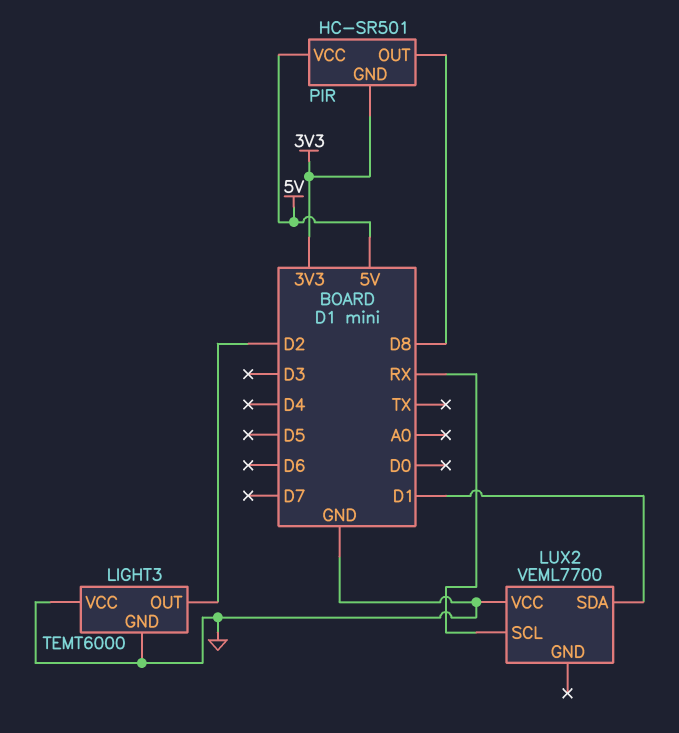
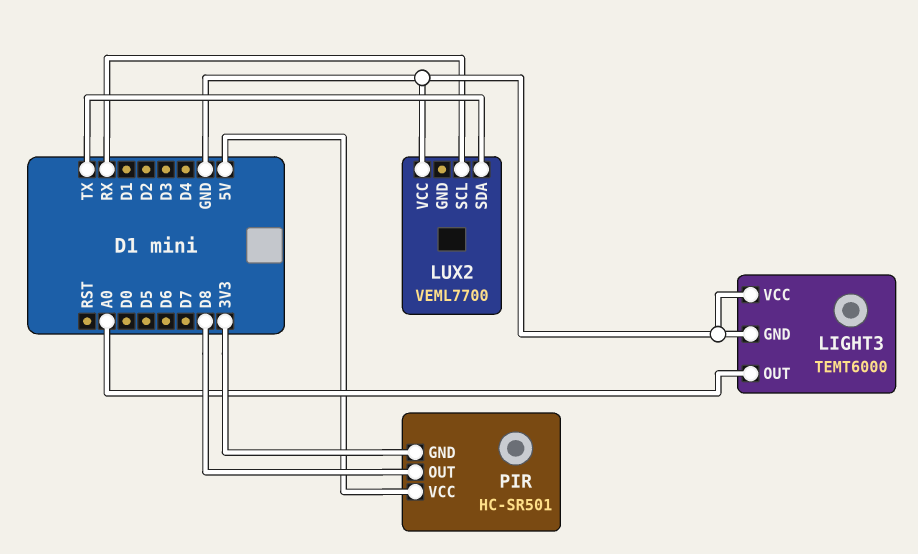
LIGHT3 pin OUT: D2 -> A0
LUX2 pin SDA: D1 -> TX

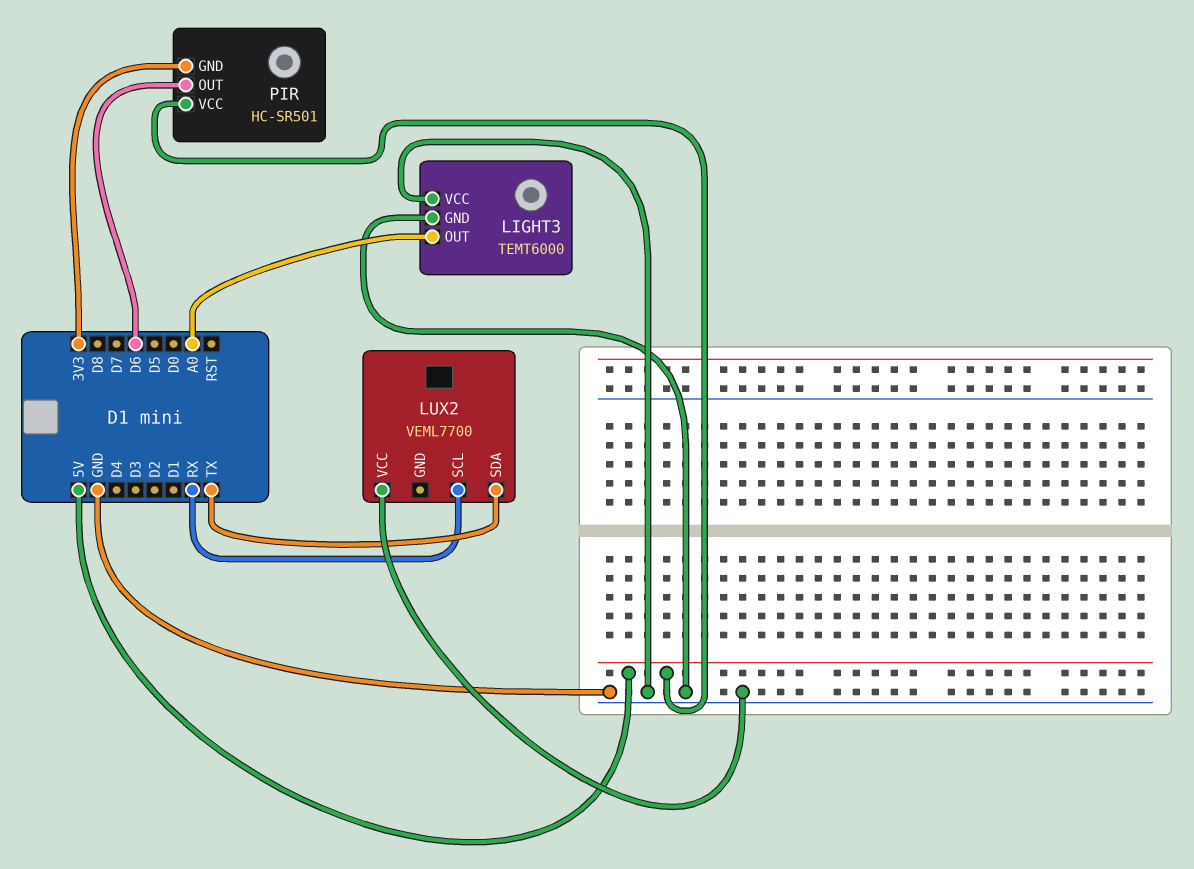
PIR pin OUT: D8 -> D6

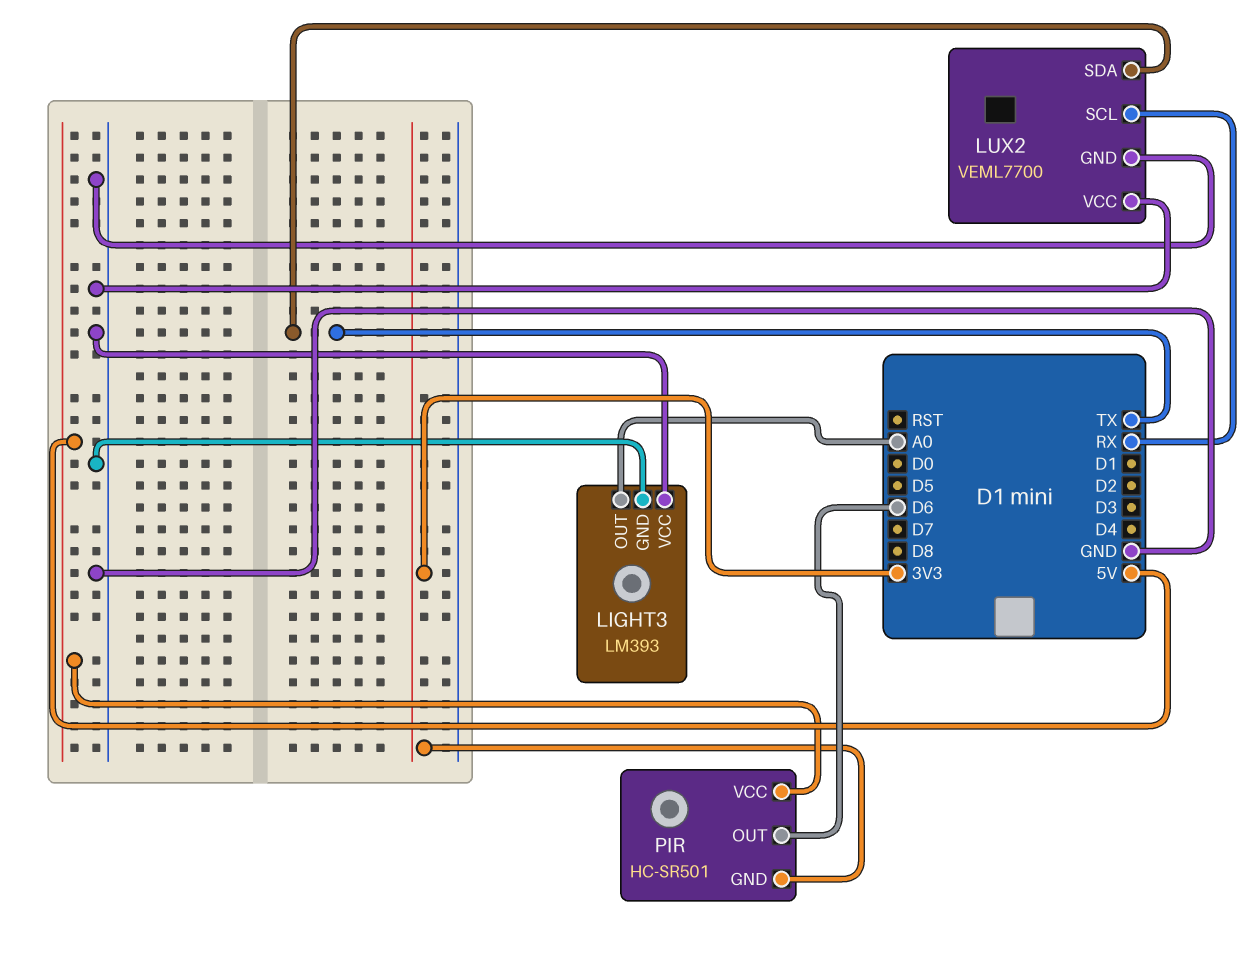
LIGHT3: TEMT6000 -> LM393
LUX2 pin GND: none -> GND

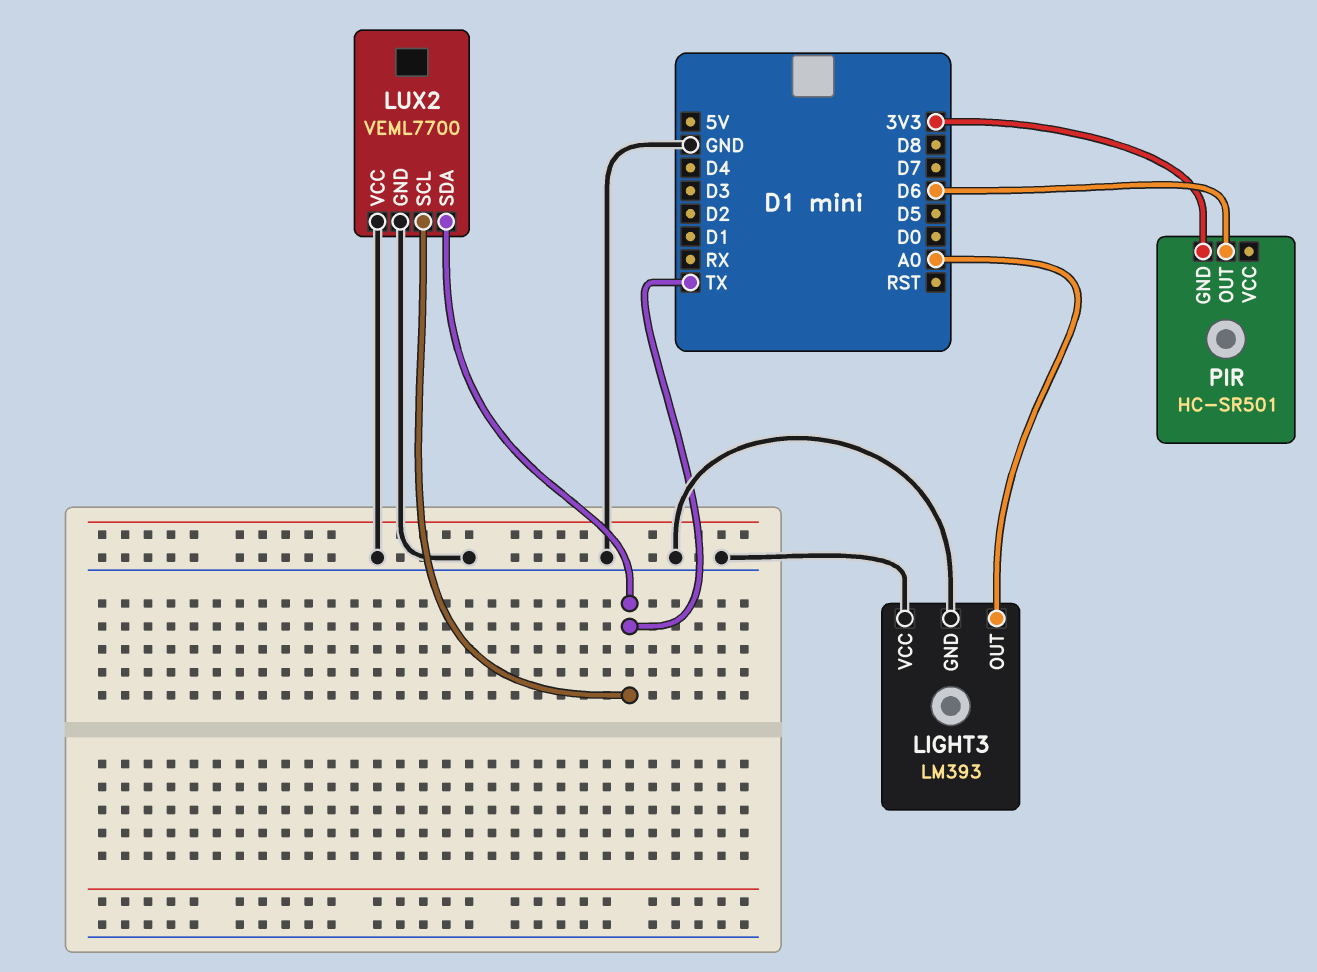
LUX2 pin SCL: RX -> TX
PIR pin VCC: 5V -> none

